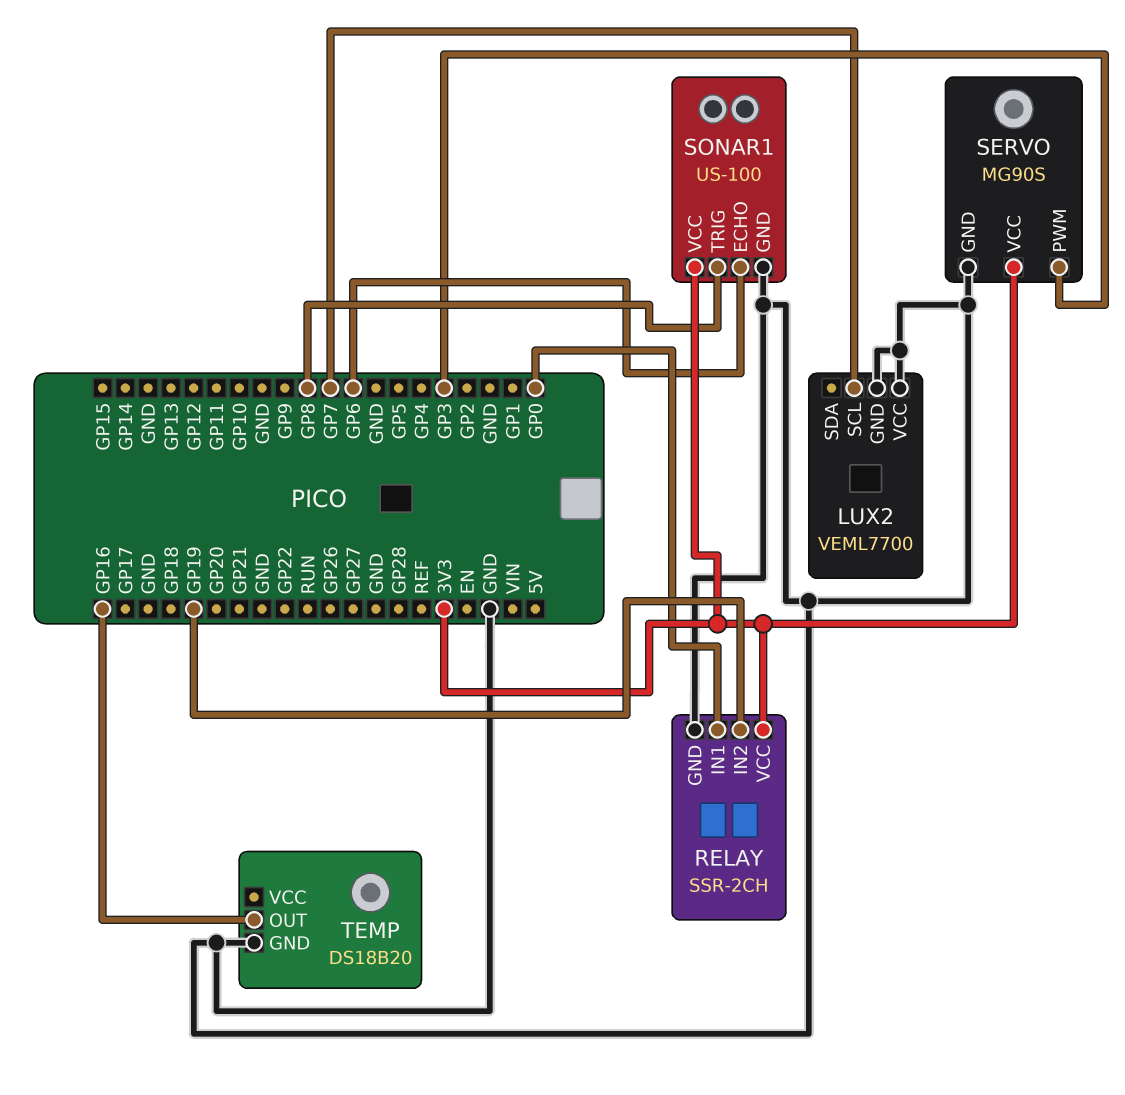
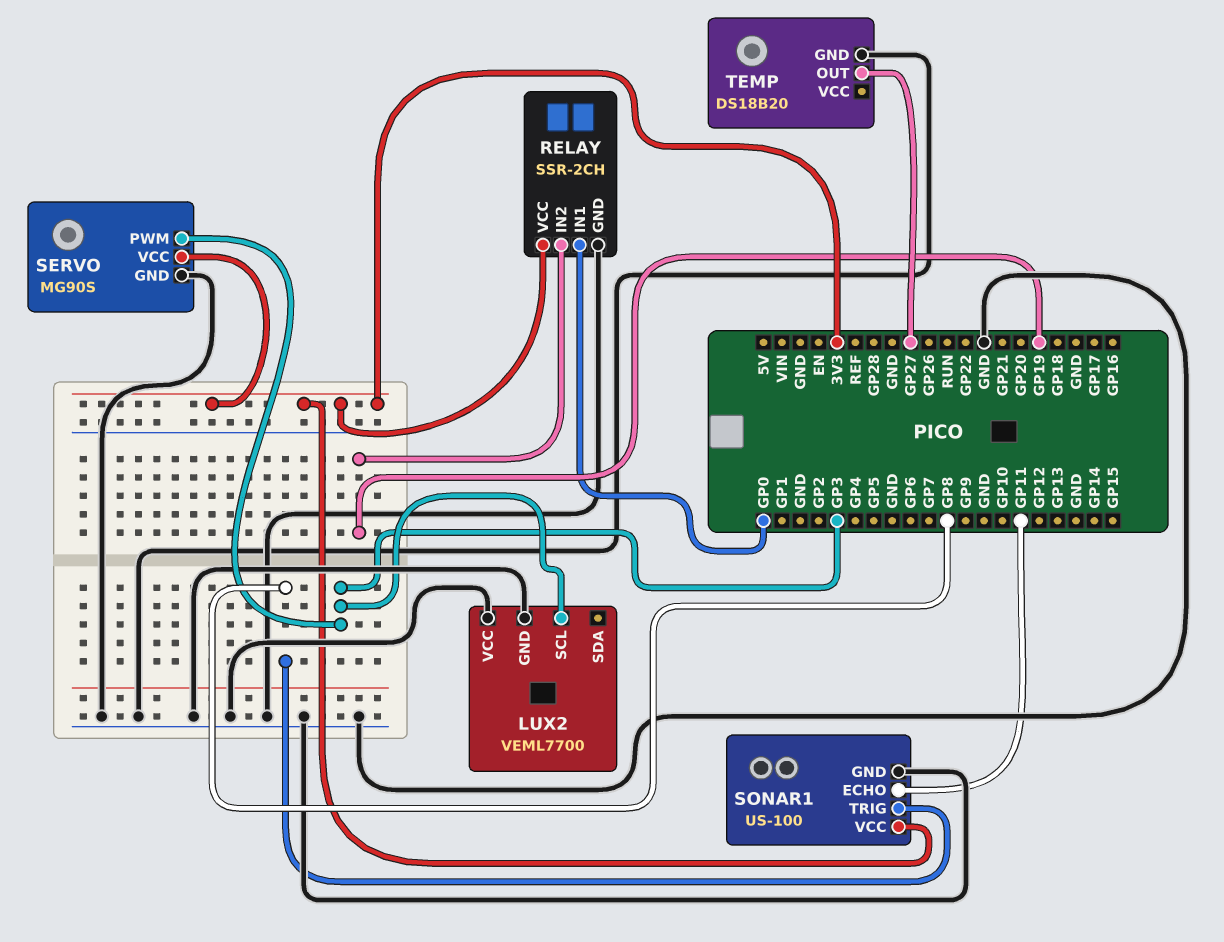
LUX2 pin SCL: GP7 -> GP3
SONAR1 pin ECHO: GP6 -> GP11
TEMP pin OUT: GP16 -> GP27

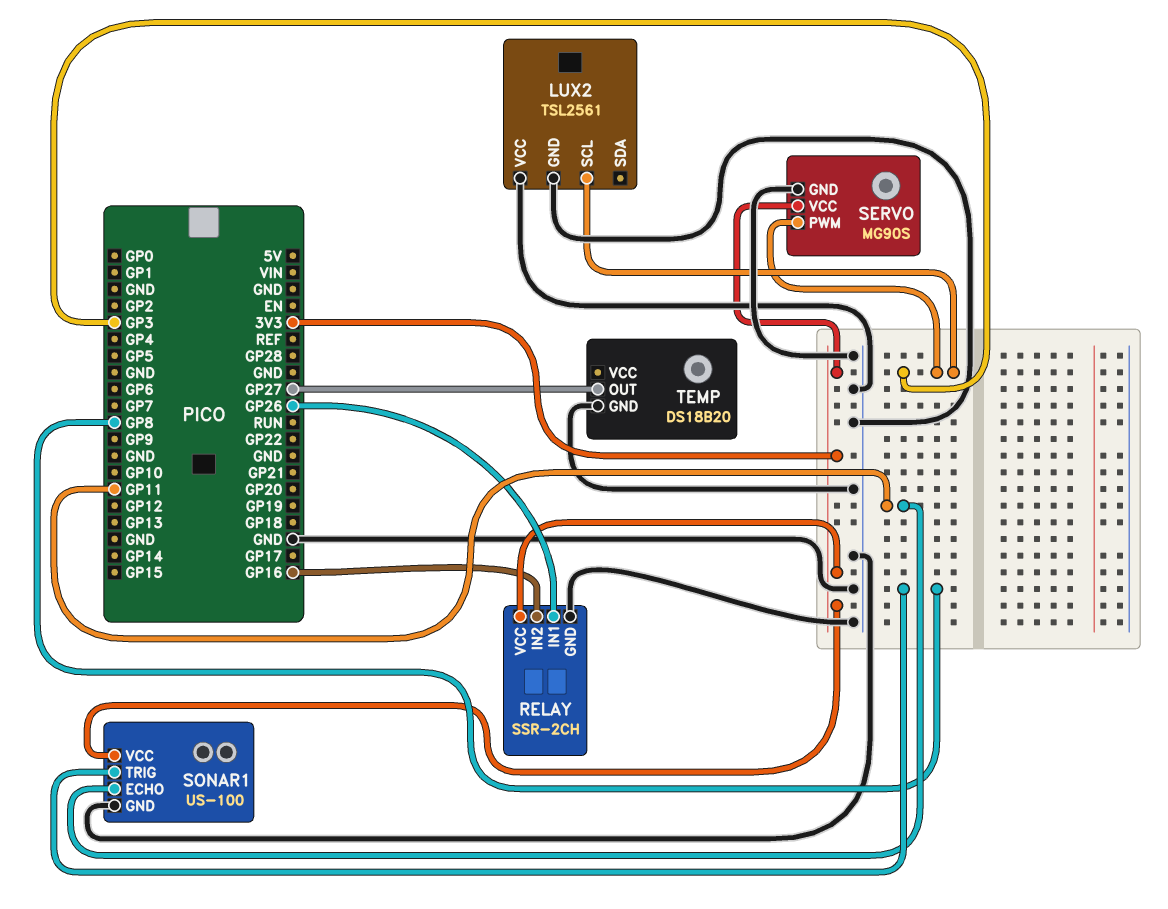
LUX2: VEML7700 -> TSL2561
RELAY pin IN1: GP0 -> GP26
RELAY pin IN2: GP19 -> GP16

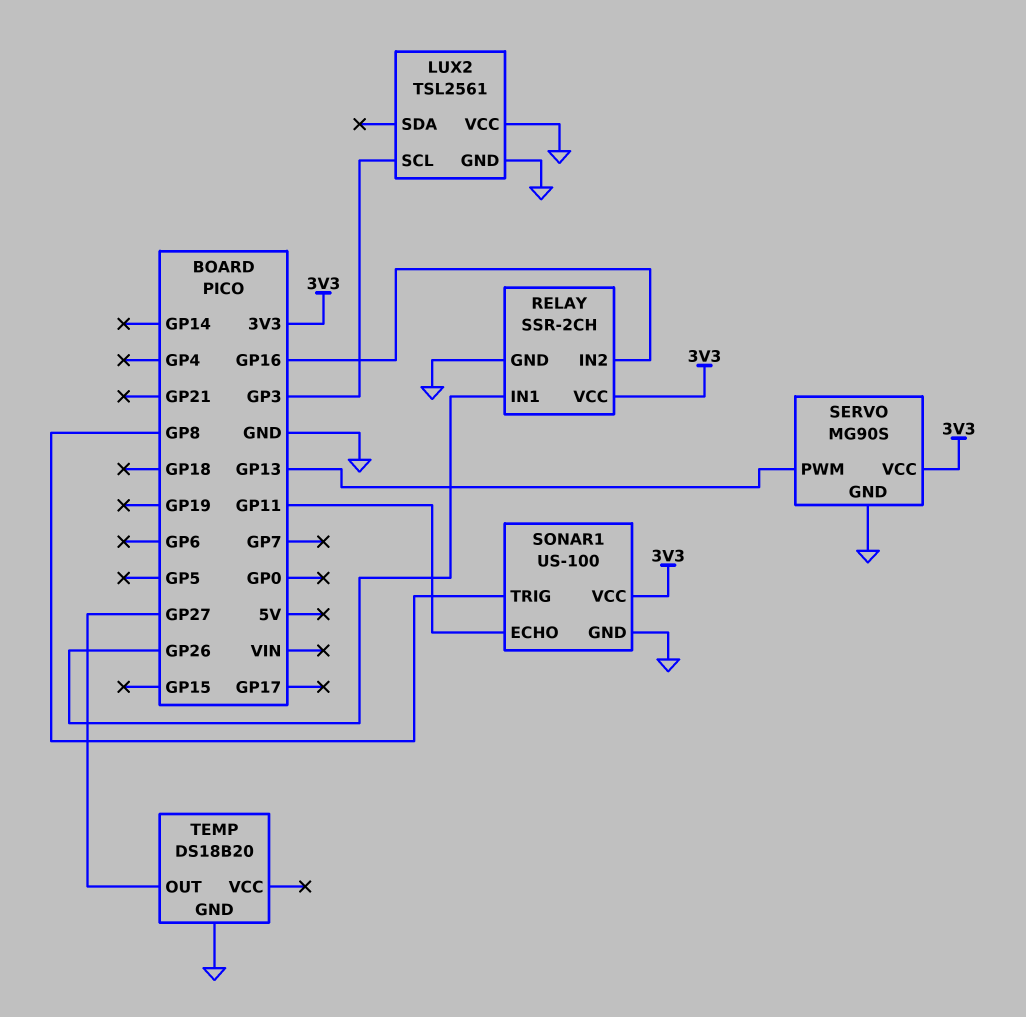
SERVO pin PWM: GP3 -> GP13

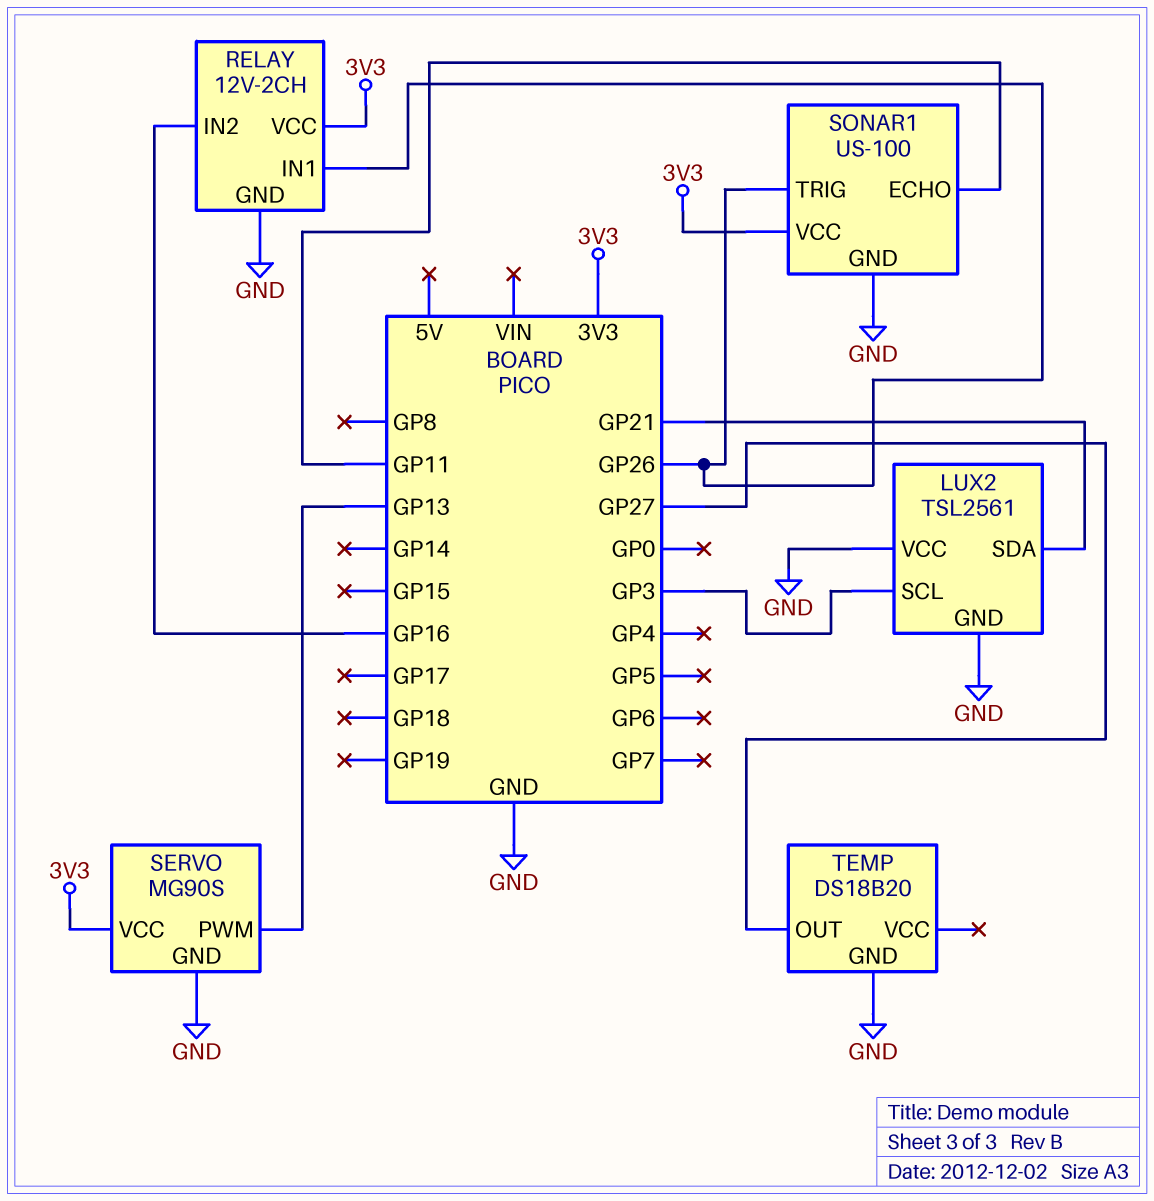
LUX2 pin SDA: none -> GP21
RELAY: SSR-2CH -> 12V-2CH
SONAR1 pin TRIG: GP8 -> GP26

